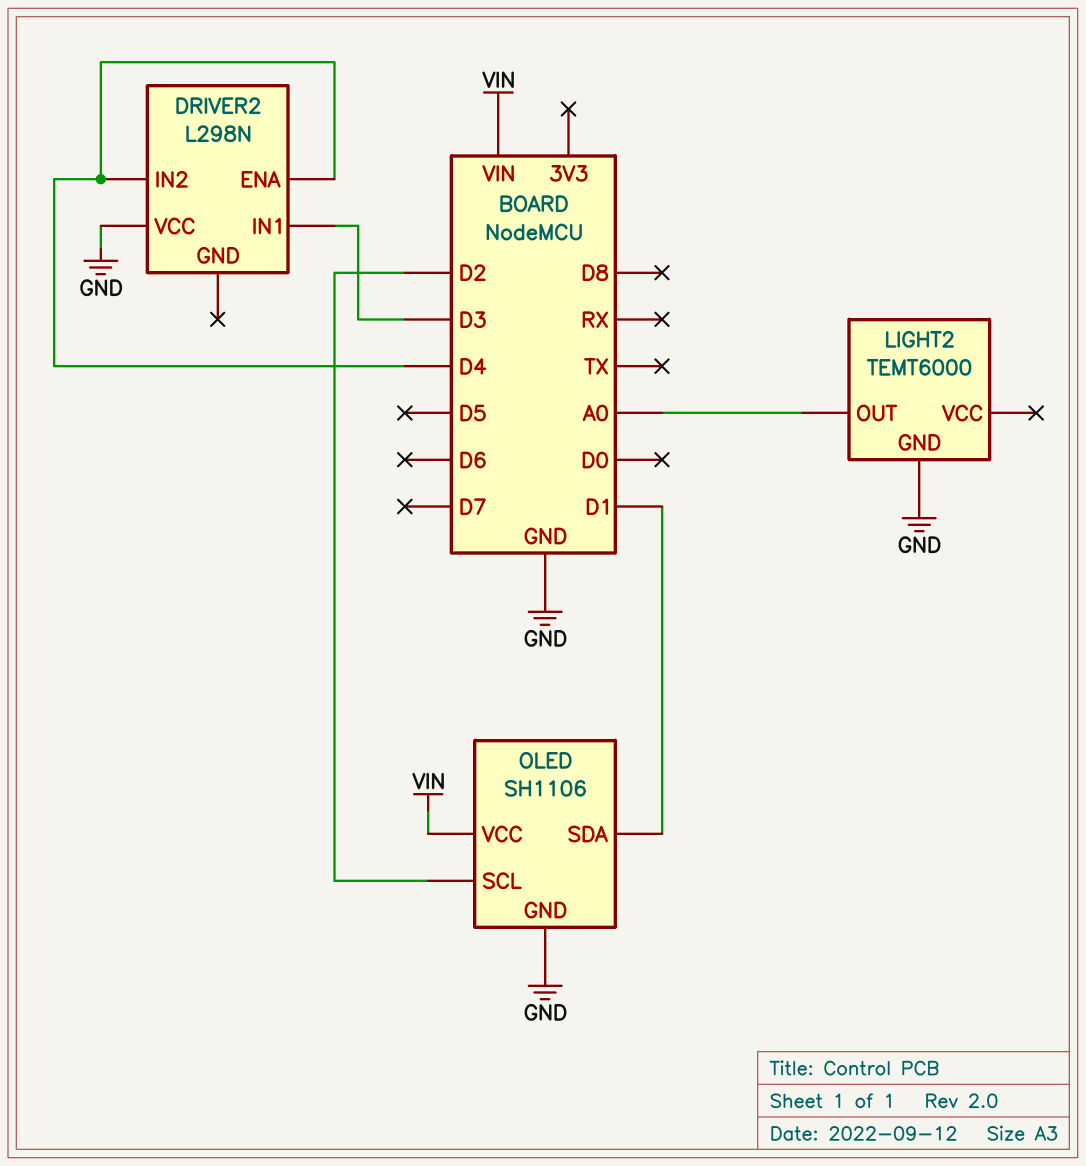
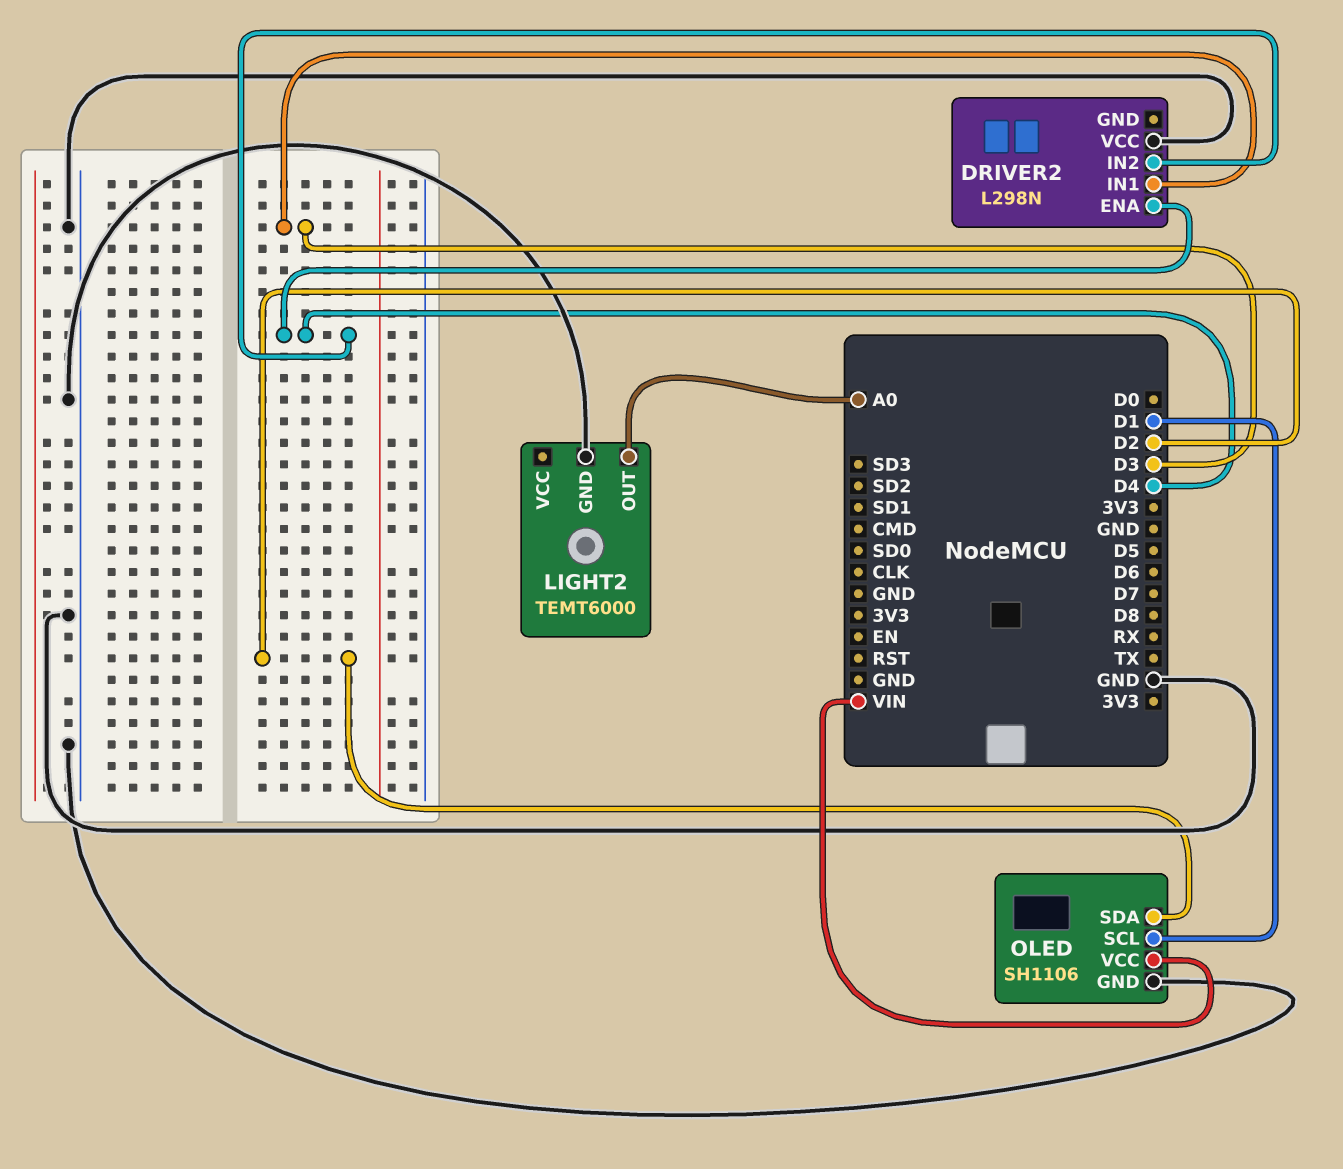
OLED pin SCL: D2 -> D1
OLED pin SDA: D1 -> D2

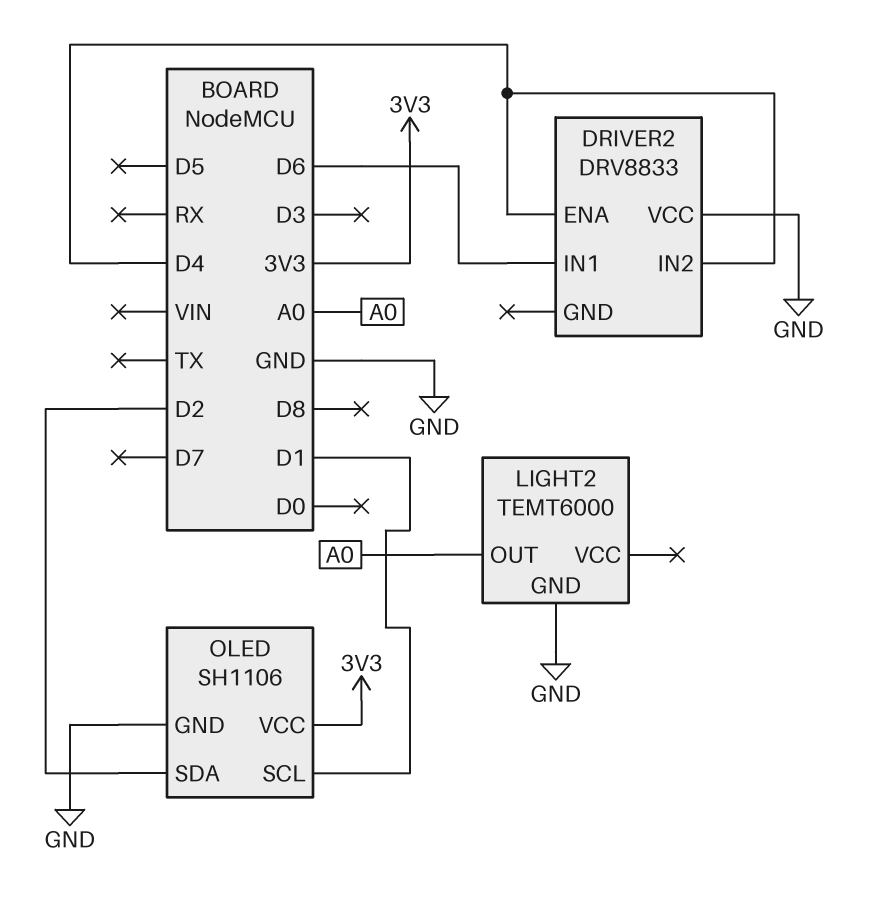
DRIVER2: L298N -> DRV8833
DRIVER2 pin IN1: D3 -> D6
OLED pin VCC: VIN -> 3V3

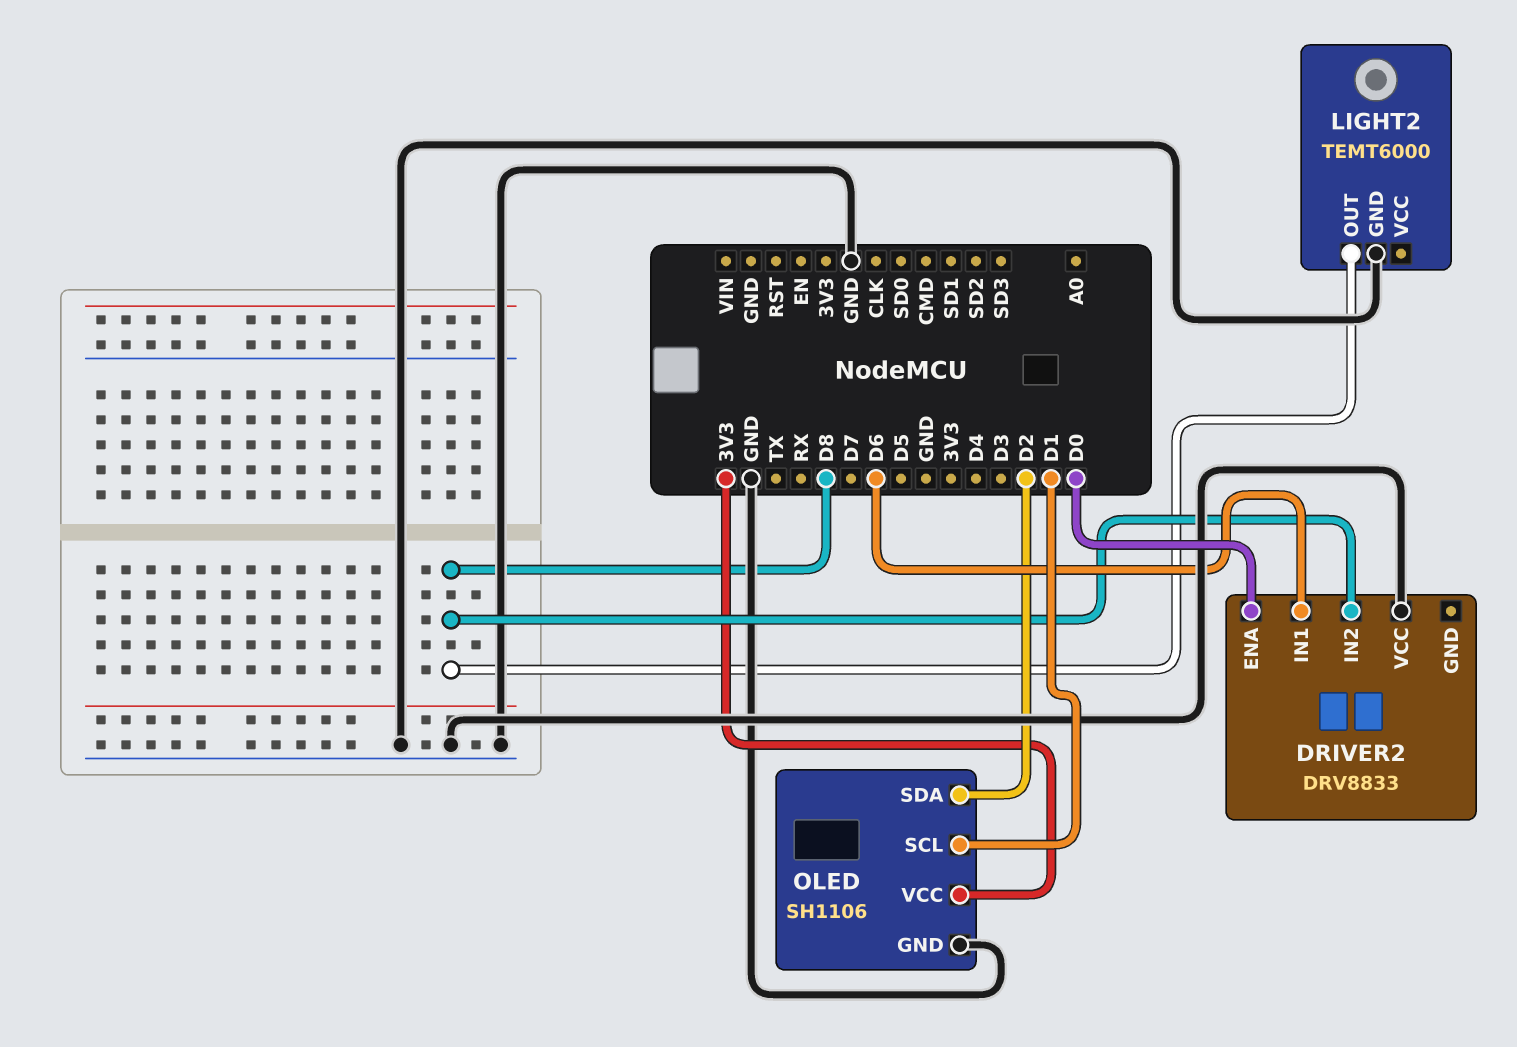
DRIVER2 pin ENA: D4 -> D0
DRIVER2 pin IN2: D4 -> D8
LIGHT2 pin OUT: A0 -> D8

